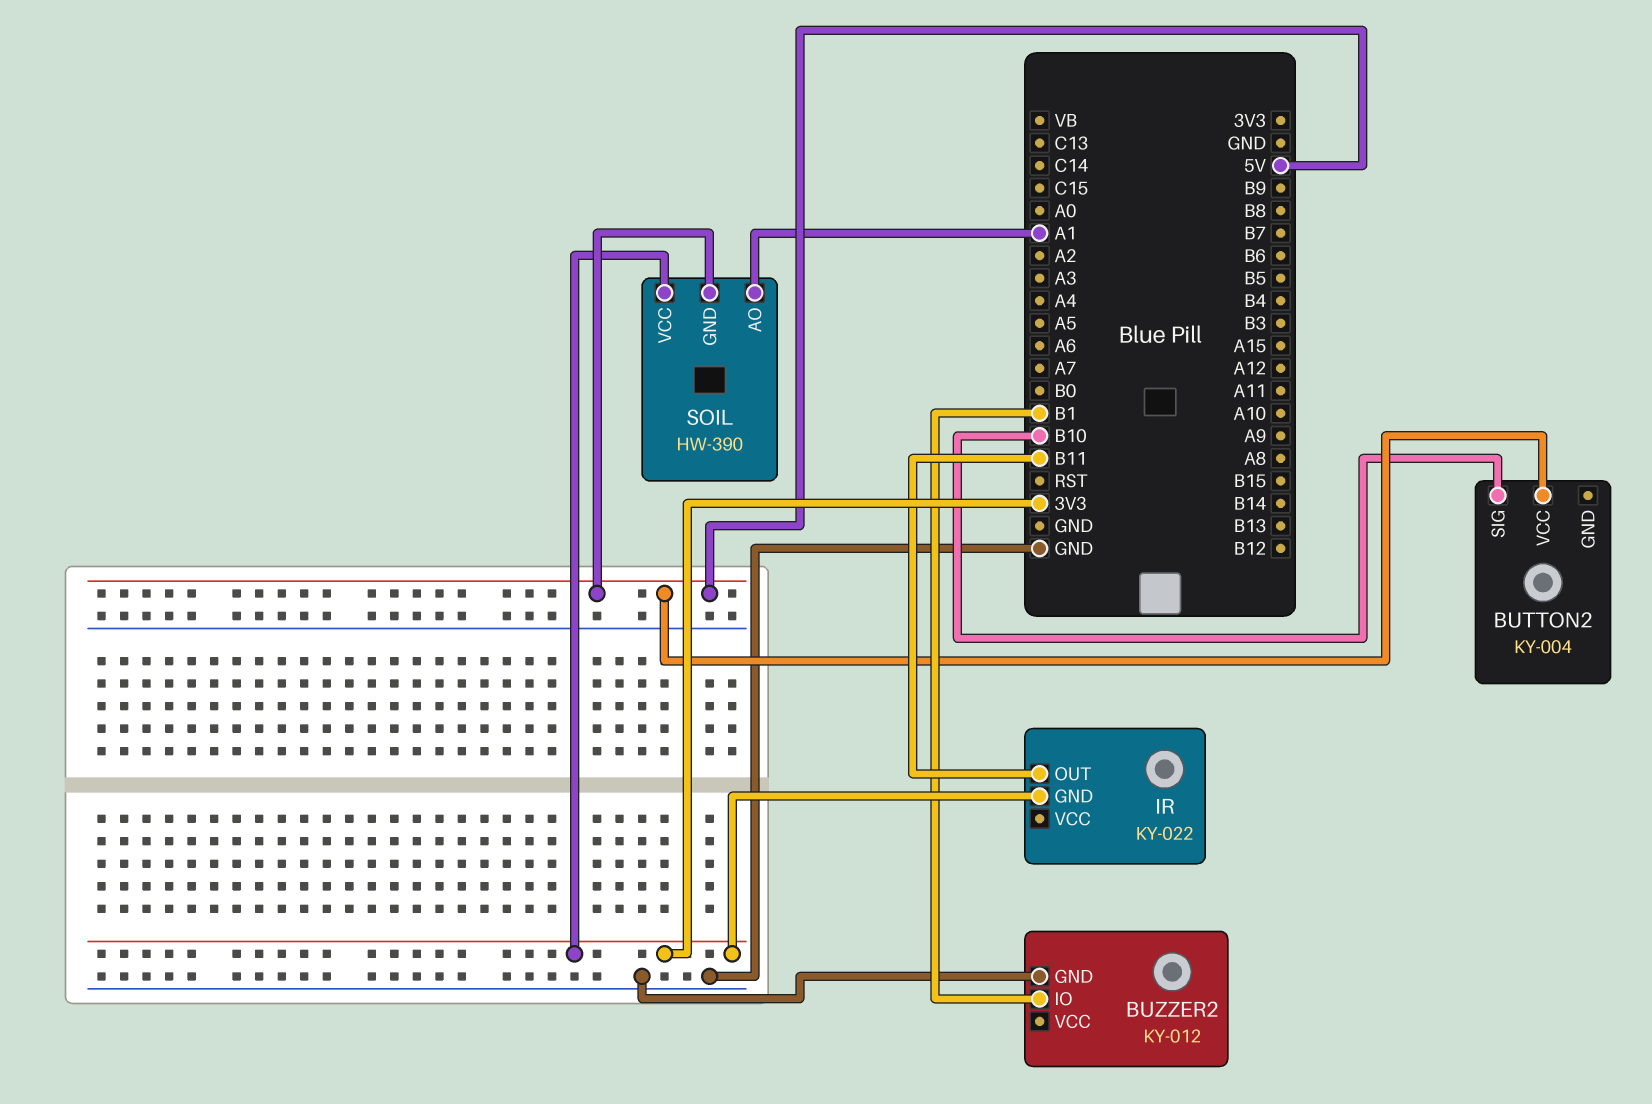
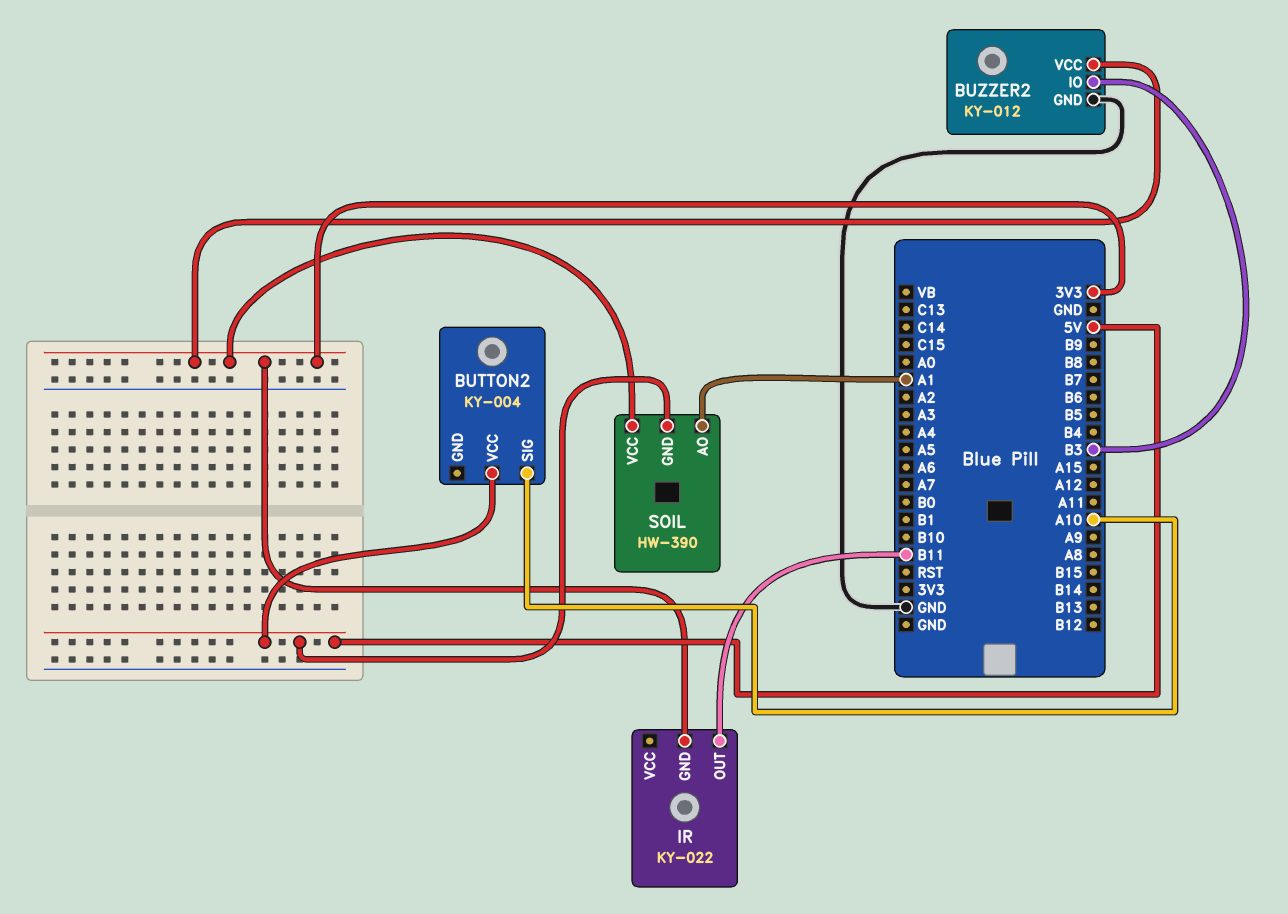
BUTTON2 pin SIG: B10 -> A10
BUZZER2 pin IO: B1 -> B3
BUZZER2 pin VCC: none -> 3V3

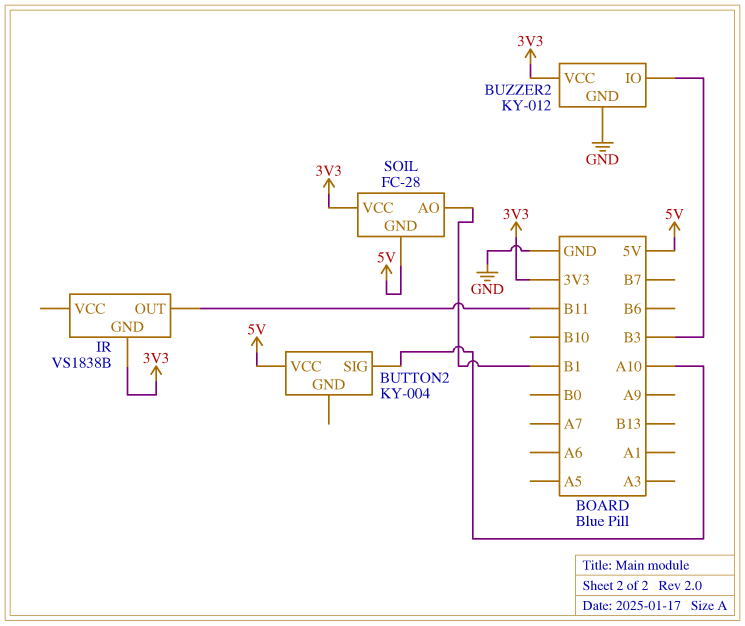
IR: KY-022 -> VS1838B
SOIL: HW-390 -> FC-28
SOIL pin AO: A1 -> B1

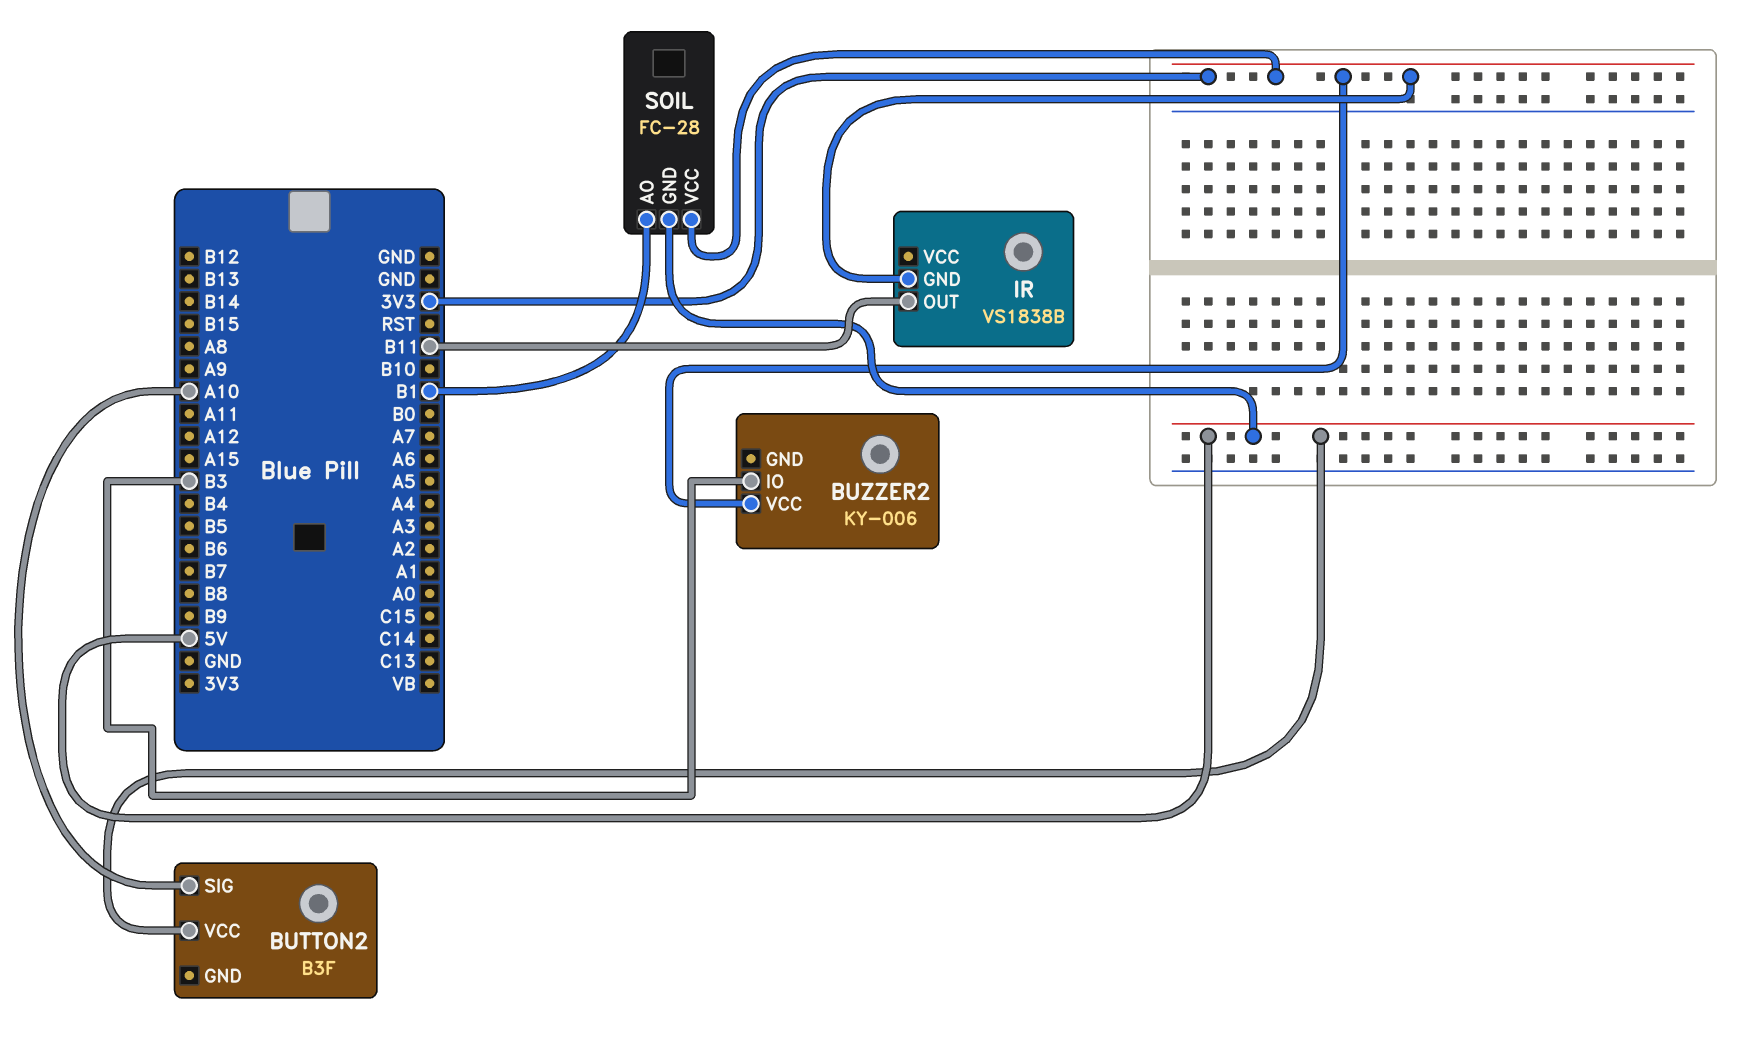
BUTTON2: KY-004 -> B3F
BUZZER2: KY-012 -> KY-006
BUZZER2 pin GND: GND -> none

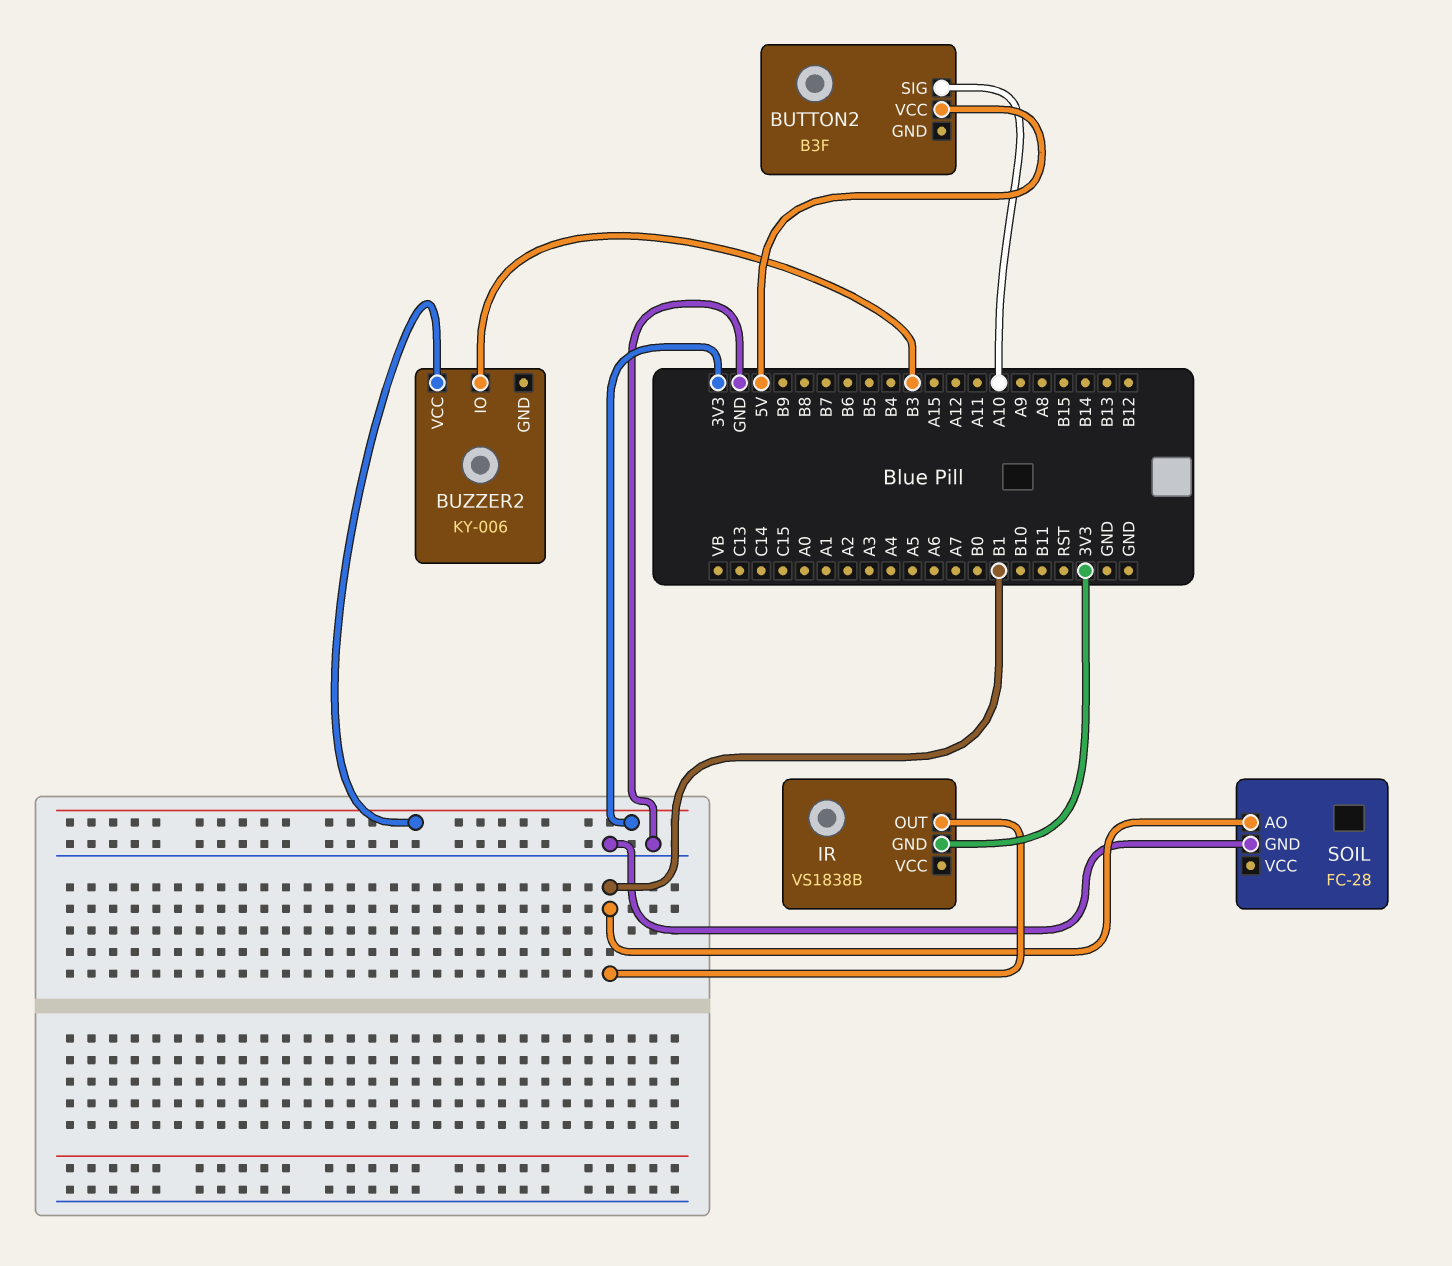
IR pin OUT: B11 -> B1
SOIL pin GND: 5V -> GND
SOIL pin VCC: 3V3 -> none

